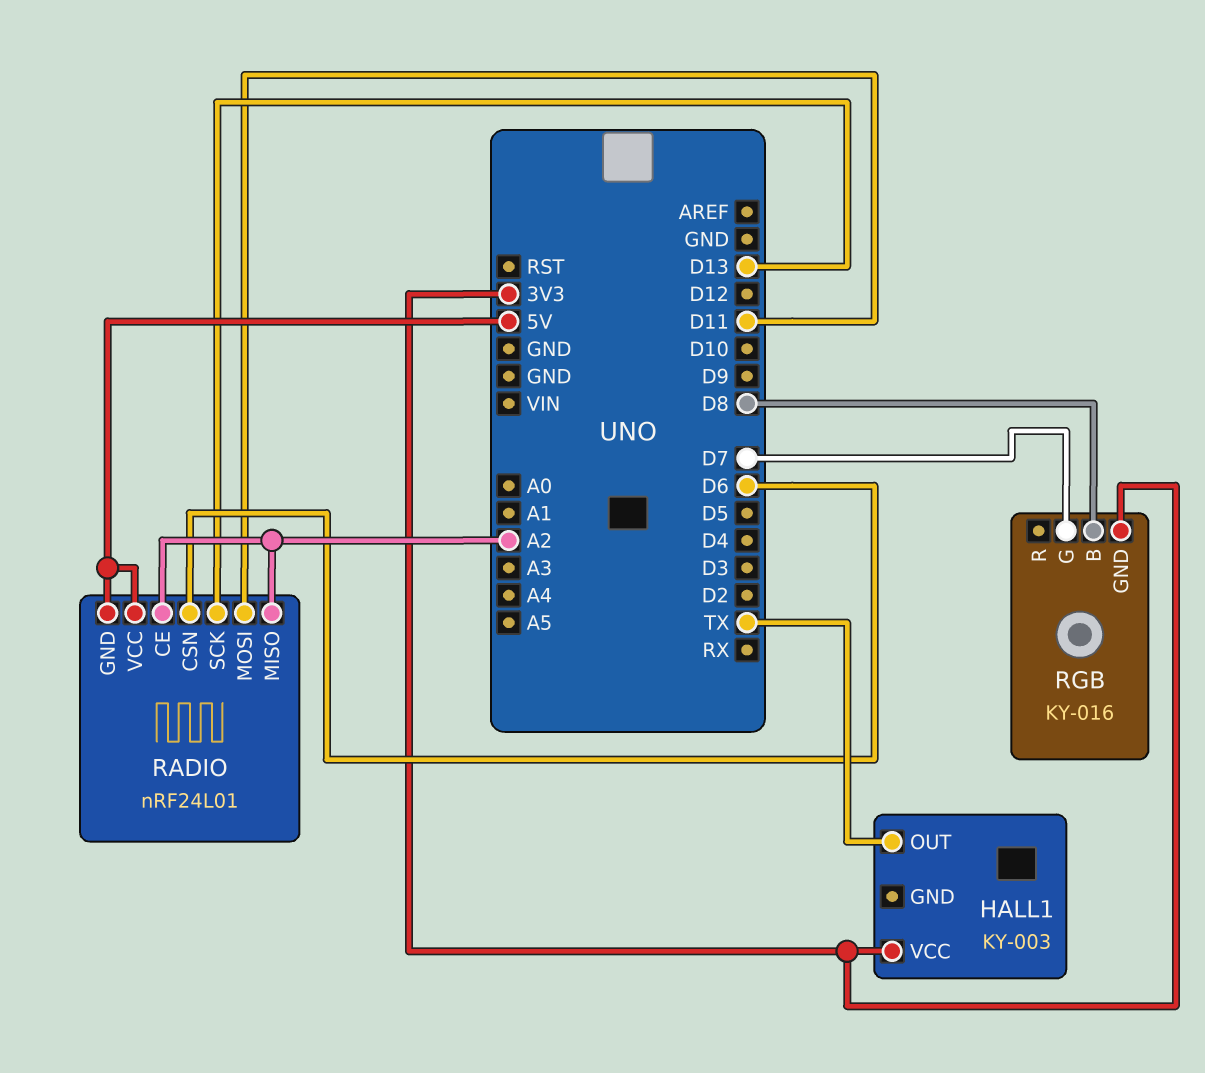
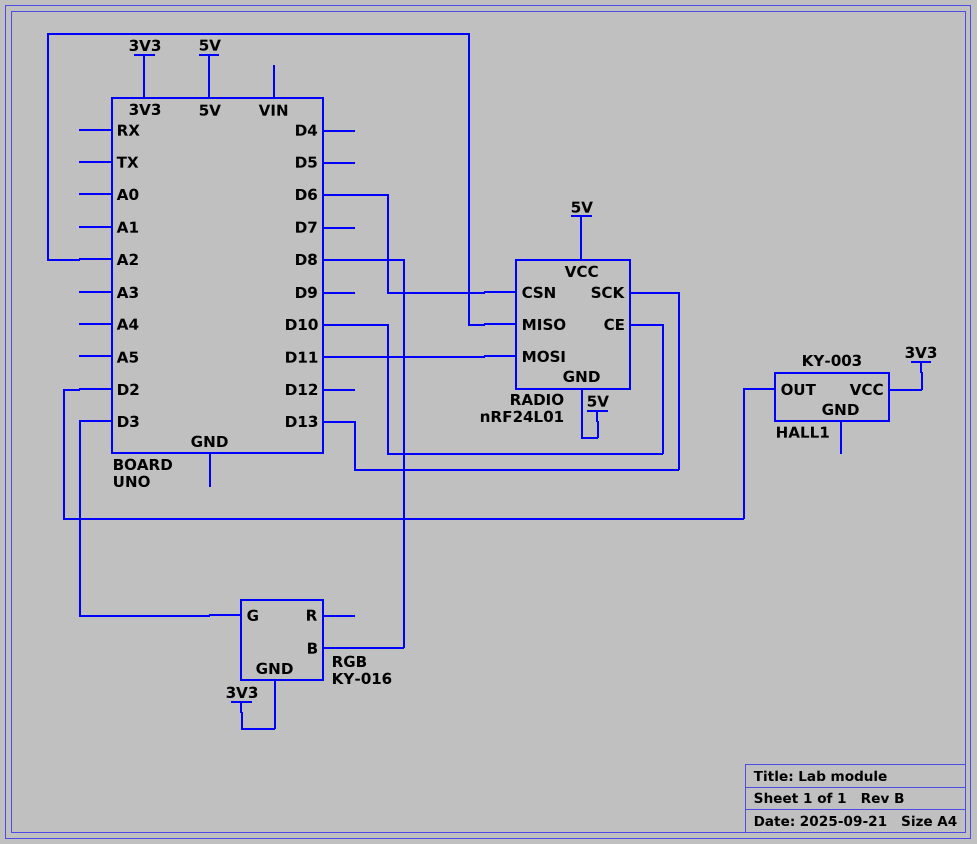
HALL1 pin OUT: TX -> D2
RADIO pin CE: A2 -> D10
RGB pin G: D7 -> D3

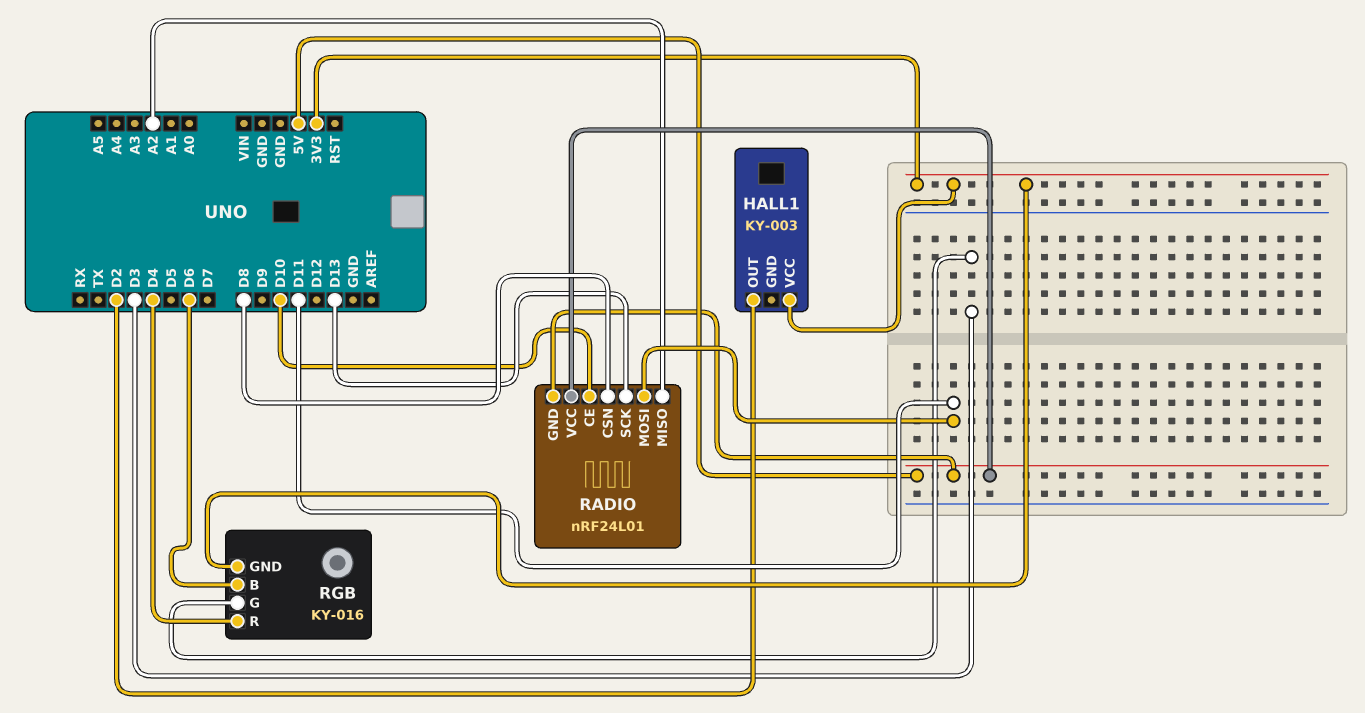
RADIO pin CSN: D6 -> D8
RGB pin B: D8 -> D6
RGB pin R: none -> D4

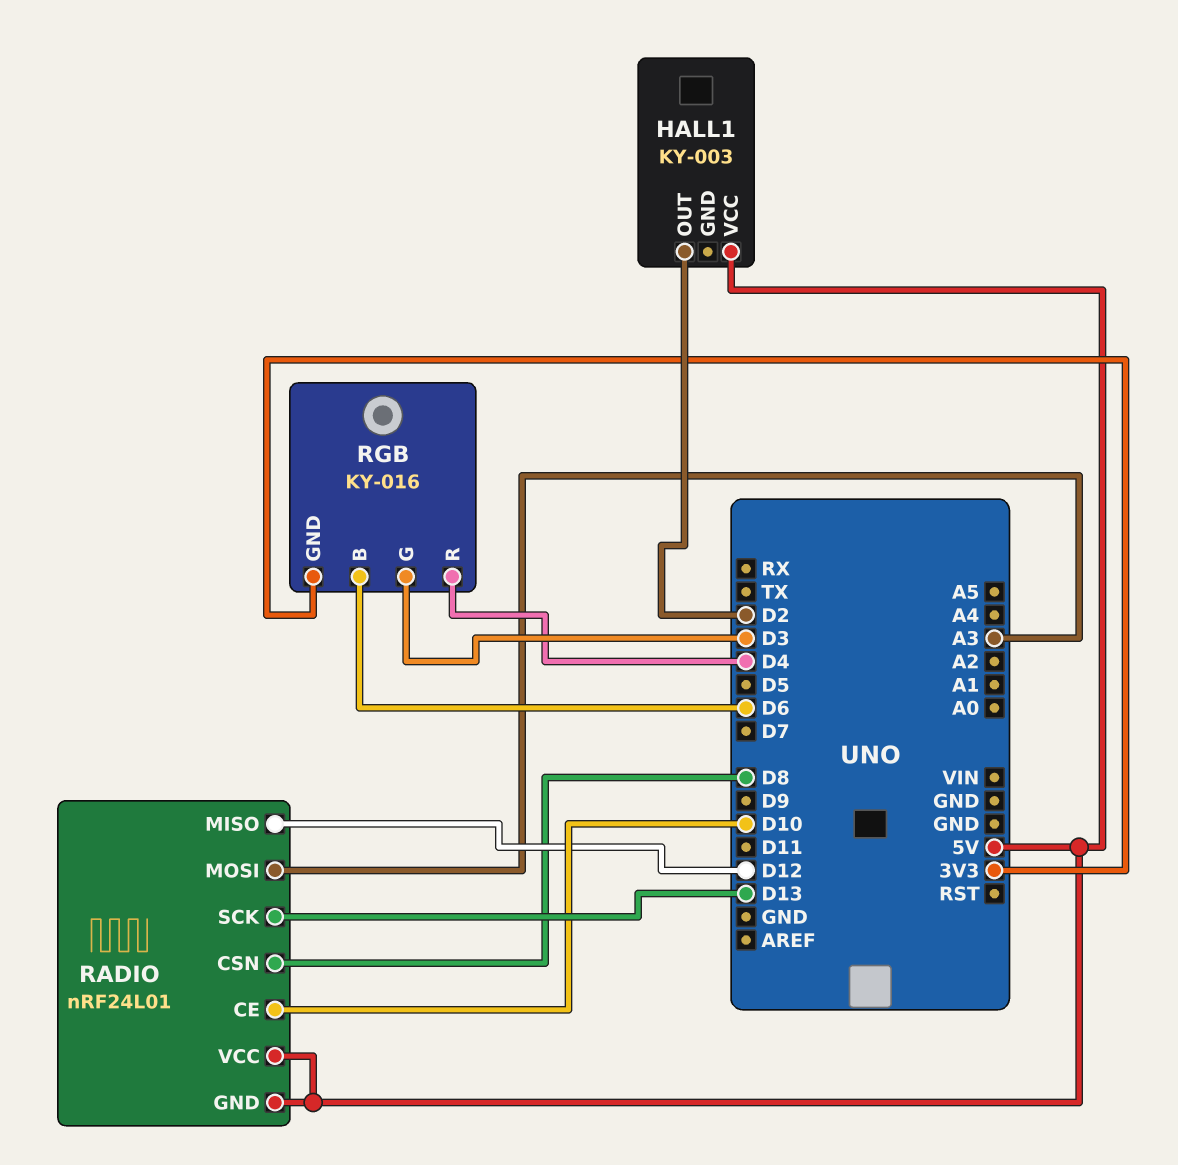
HALL1 pin VCC: 3V3 -> 5V
RADIO pin MISO: A2 -> D12
RADIO pin MOSI: D11 -> A3

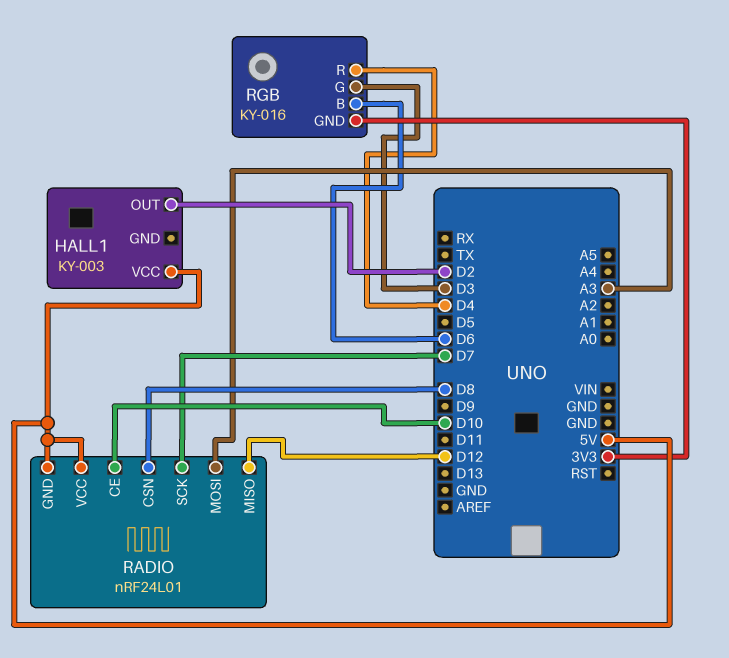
RADIO pin SCK: D13 -> D7

